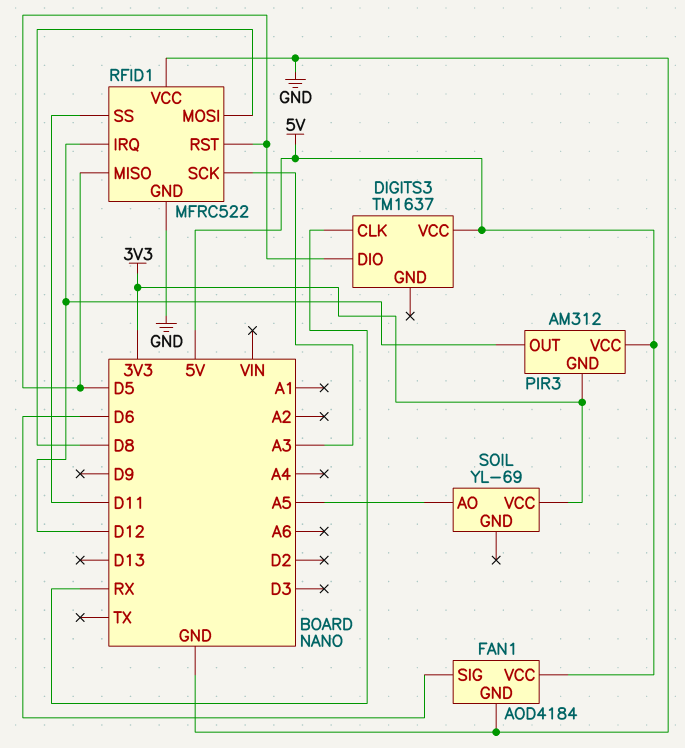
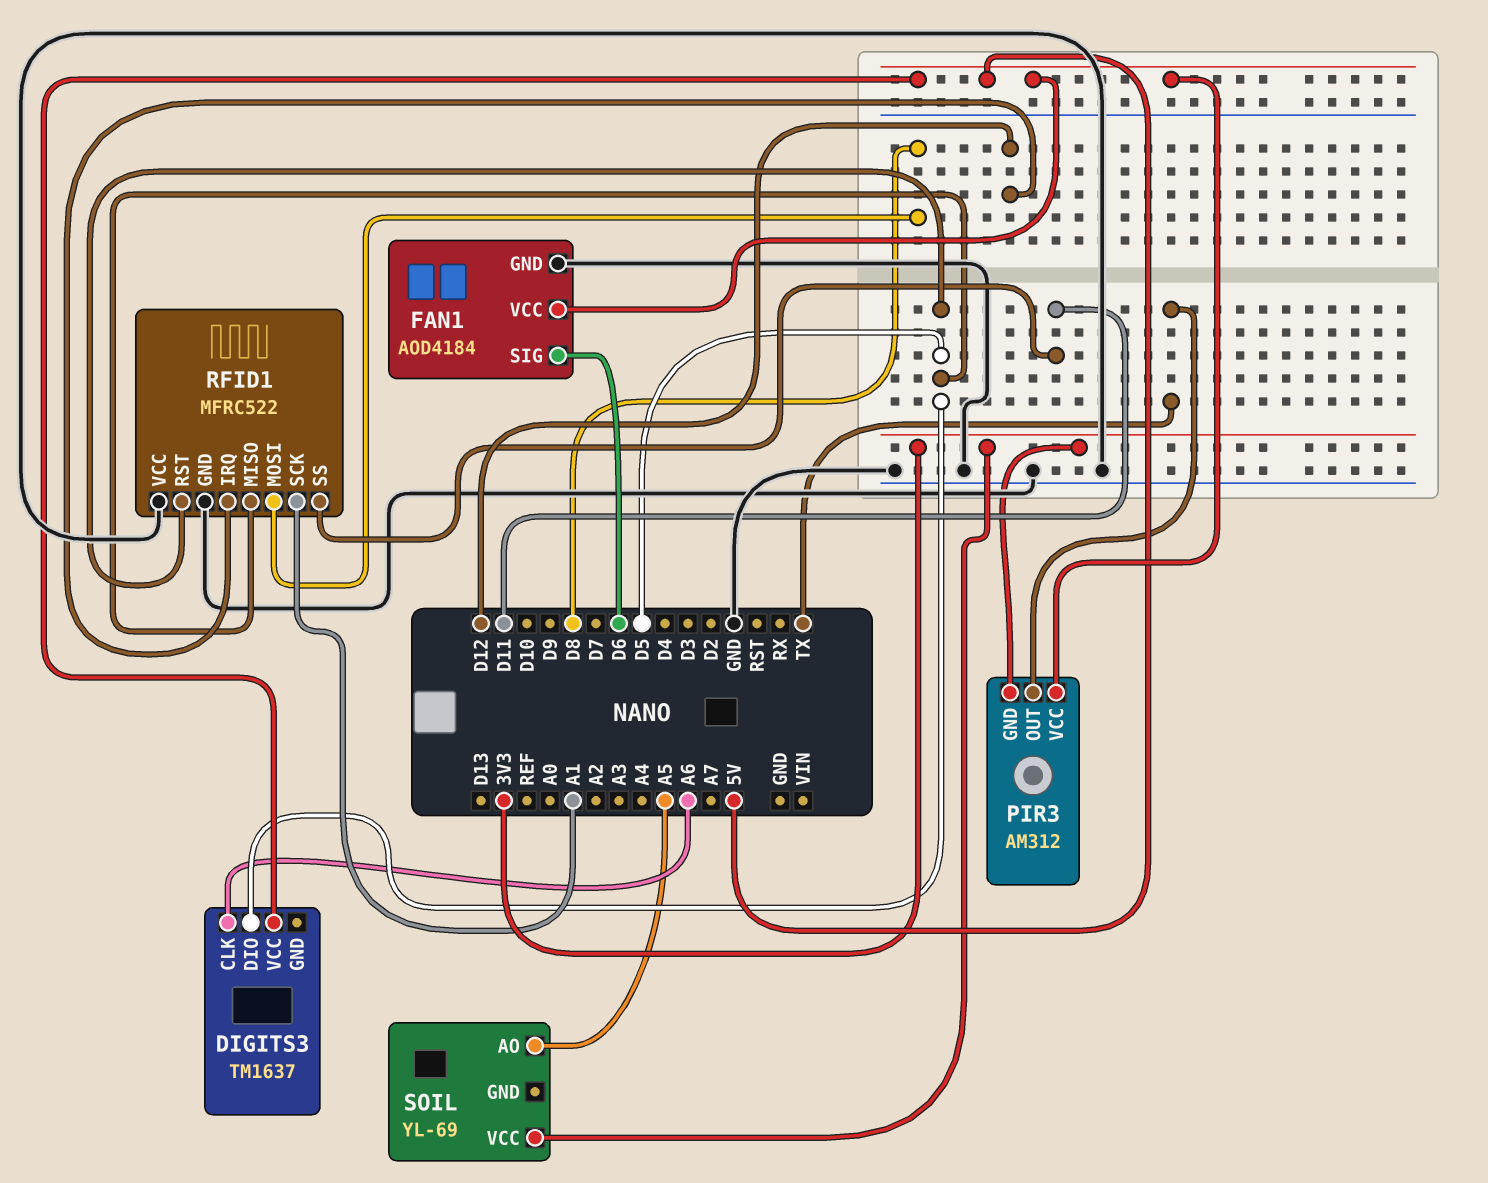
DIGITS3 pin CLK: RX -> A6
PIR3 pin OUT: D12 -> TX
RFID1 pin SCK: A3 -> A1

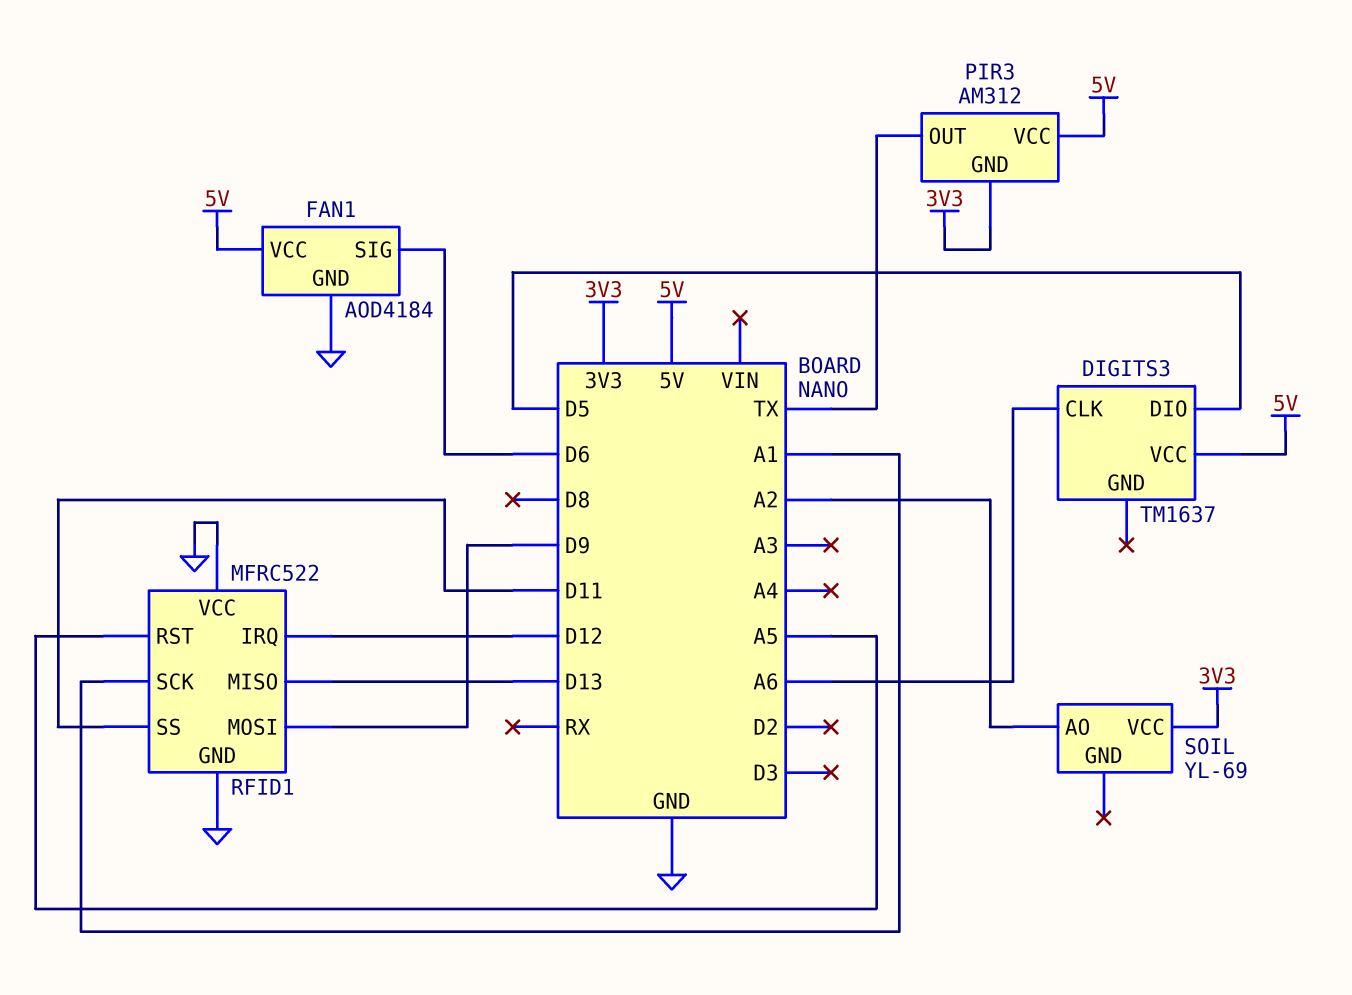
RFID1 pin MISO: D5 -> D13
RFID1 pin MOSI: D8 -> D9
RFID1 pin RST: D5 -> A5
SOIL pin AO: A5 -> A2

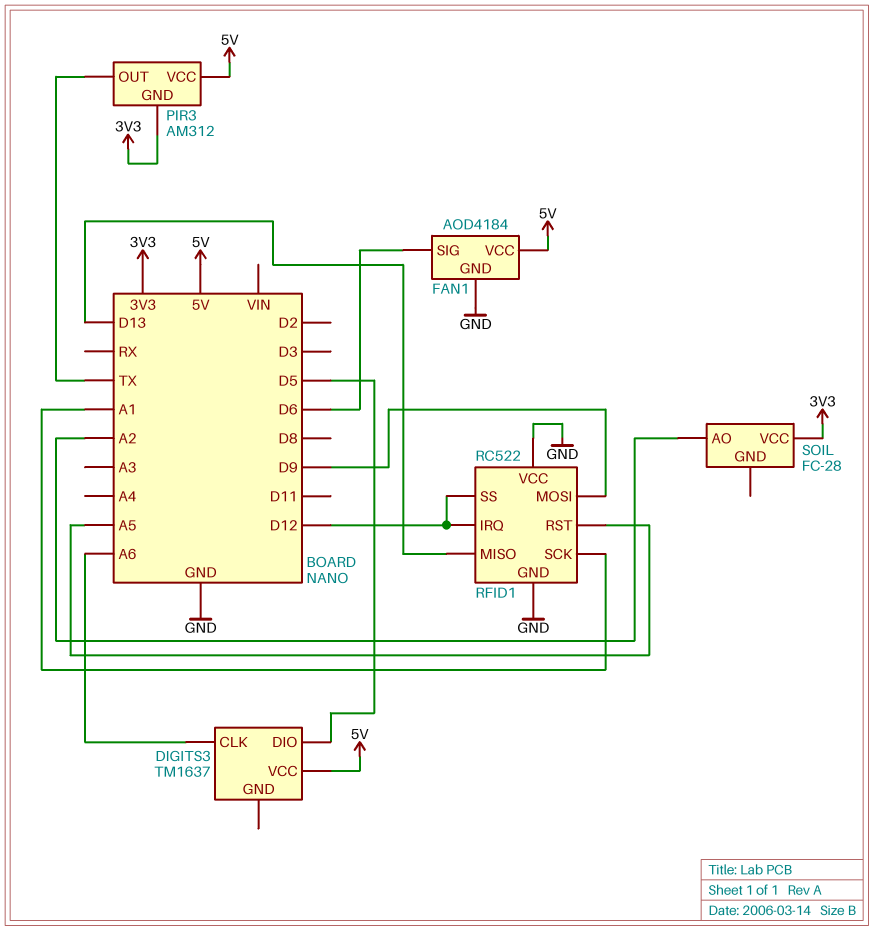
RFID1: MFRC522 -> RC522
RFID1 pin SS: D11 -> D12
SOIL: YL-69 -> FC-28

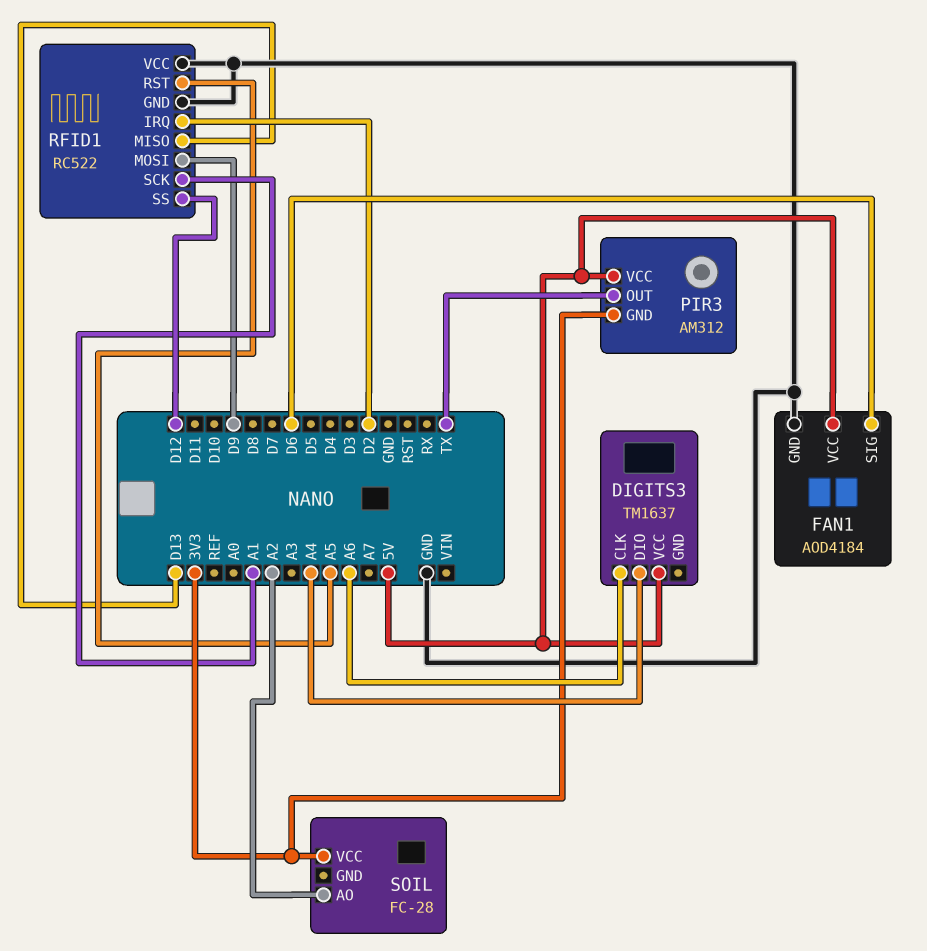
DIGITS3 pin DIO: D5 -> A4
RFID1 pin IRQ: D12 -> D2

